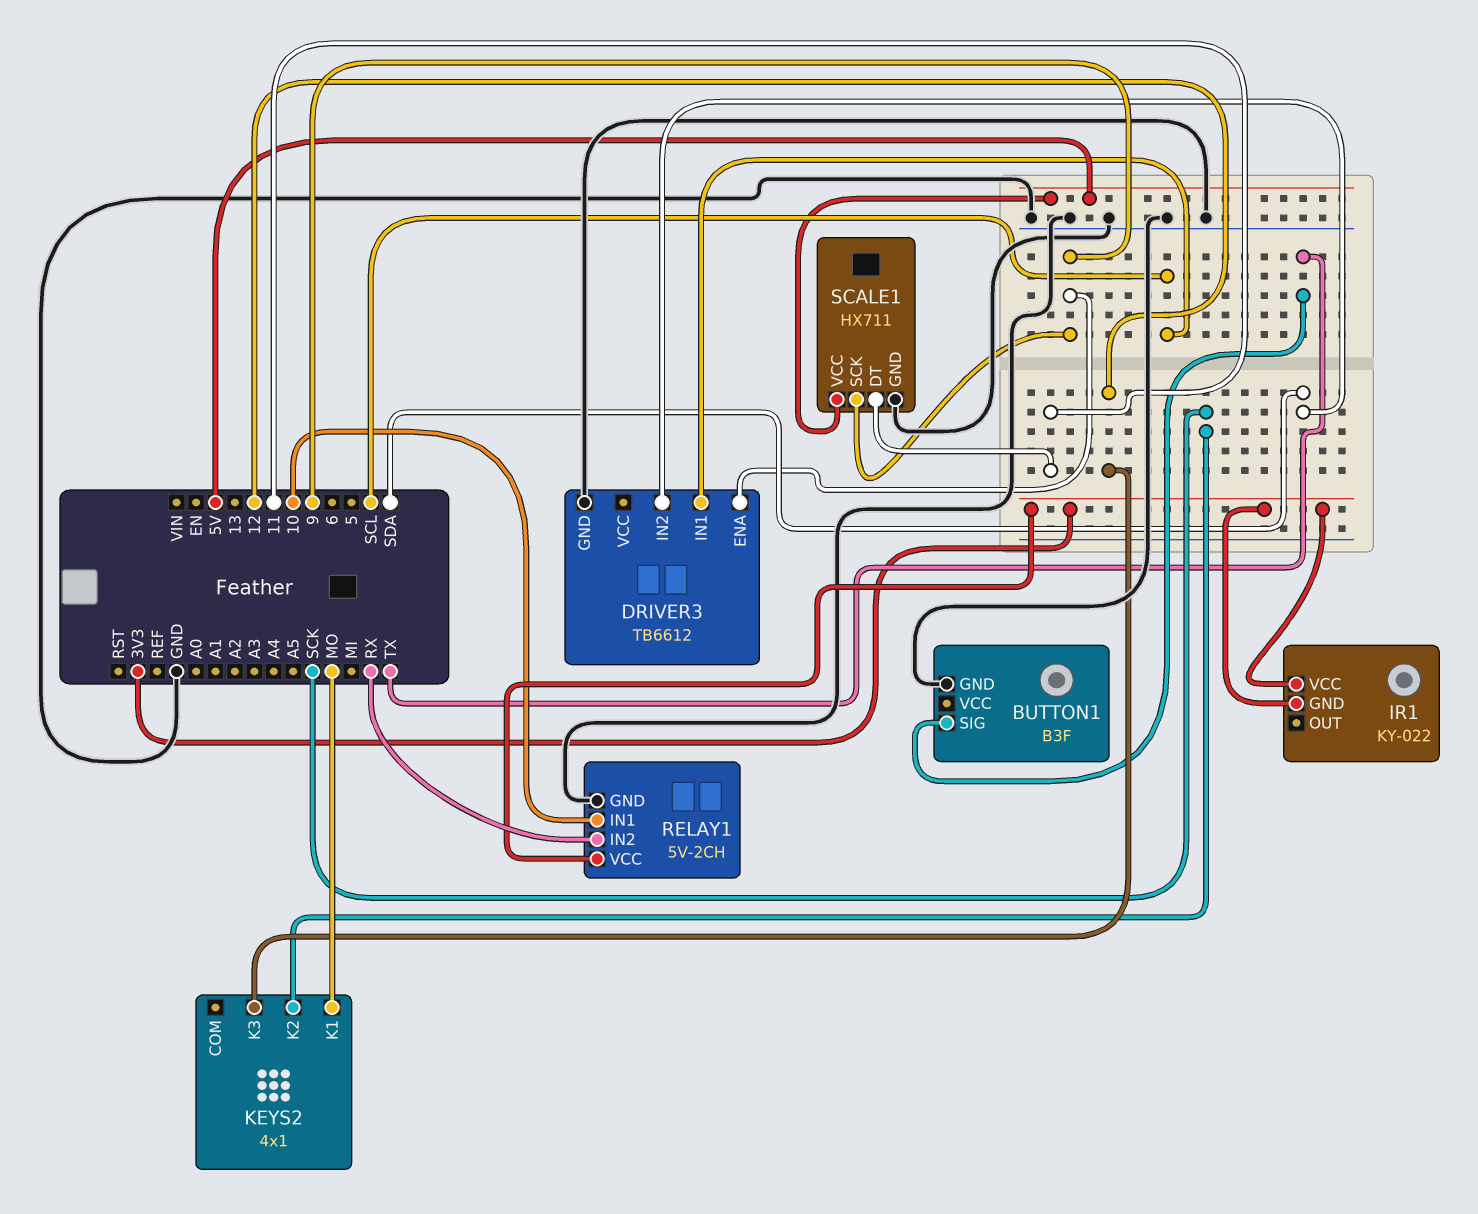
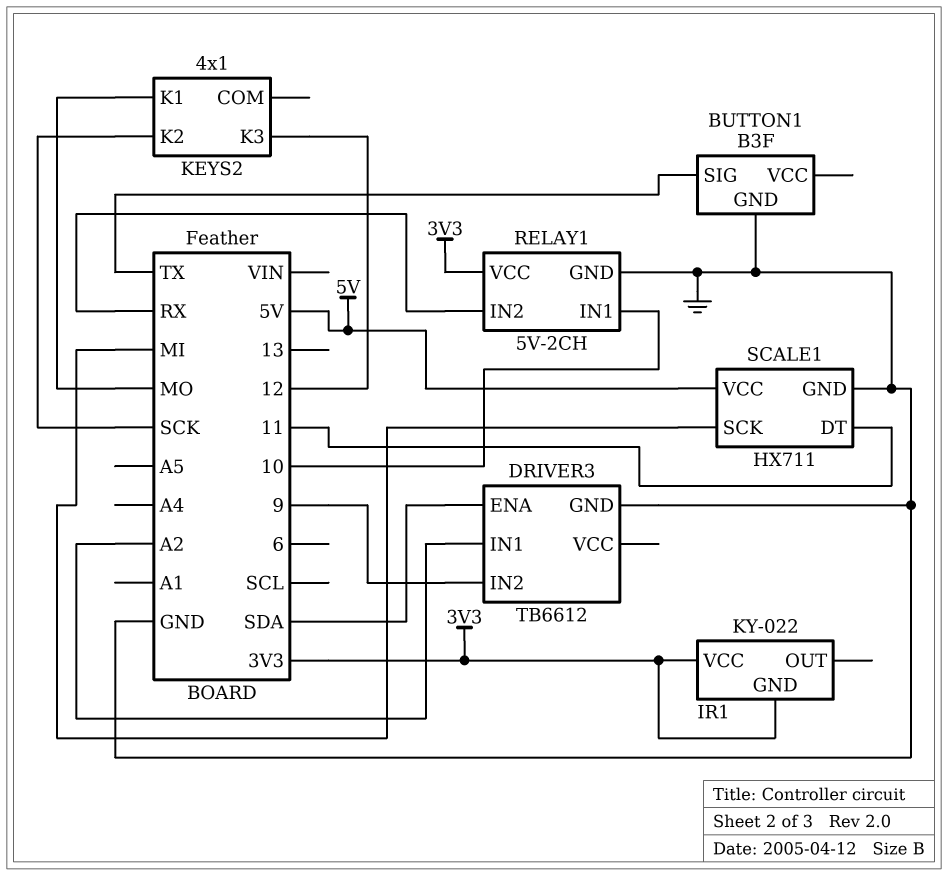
DRIVER3 pin ENA: 9 -> SDA
DRIVER3 pin IN1: SCL -> A2
DRIVER3 pin IN2: SDA -> 9
SCALE1 pin SCK: 9 -> MI

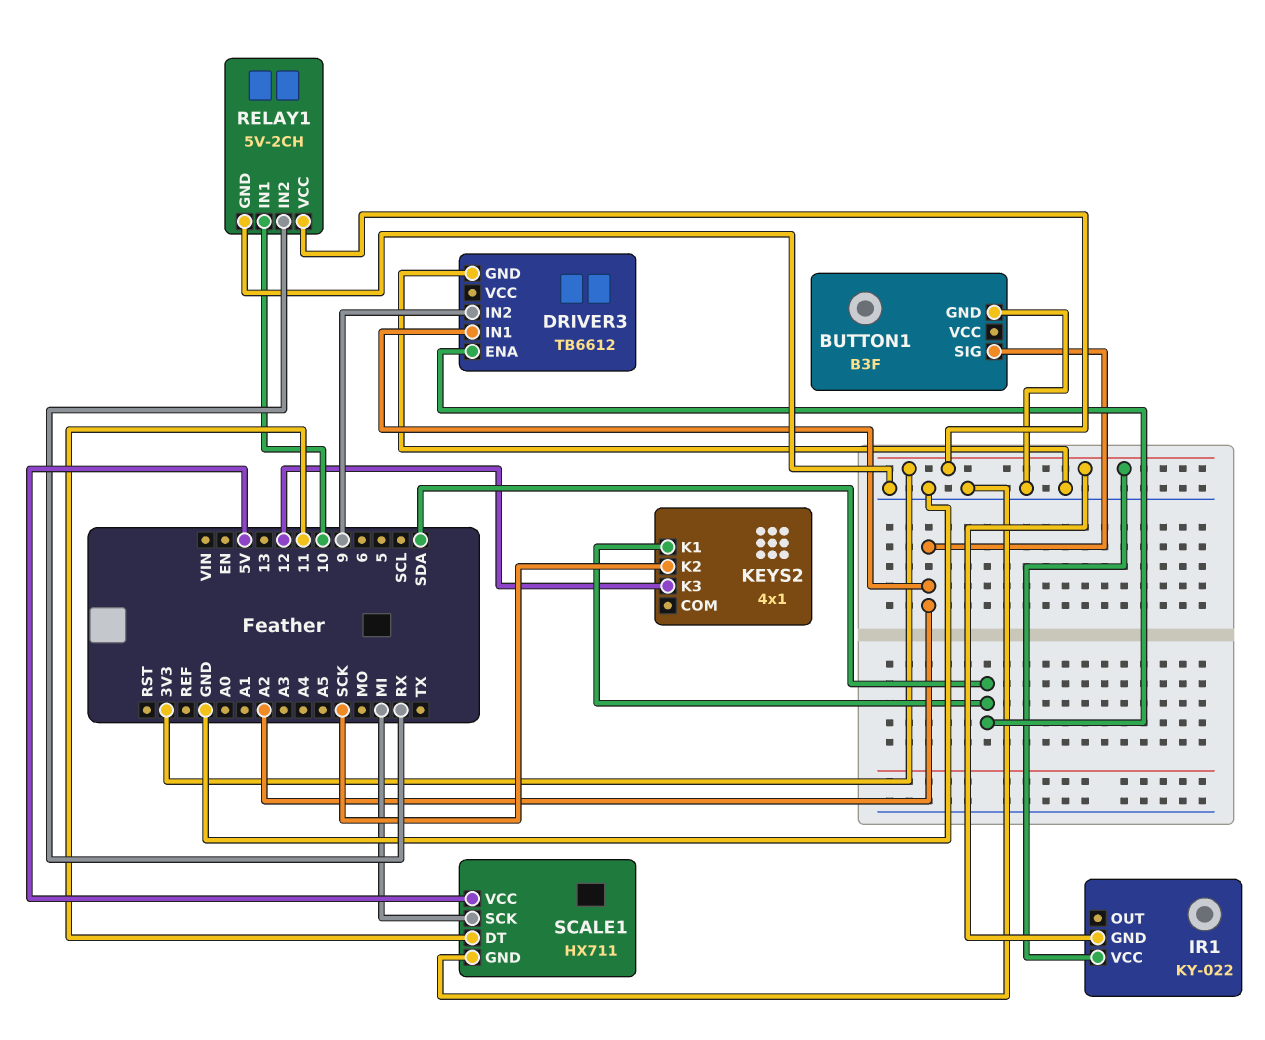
BUTTON1 pin SIG: TX -> A2
KEYS2 pin K1: MO -> SDA

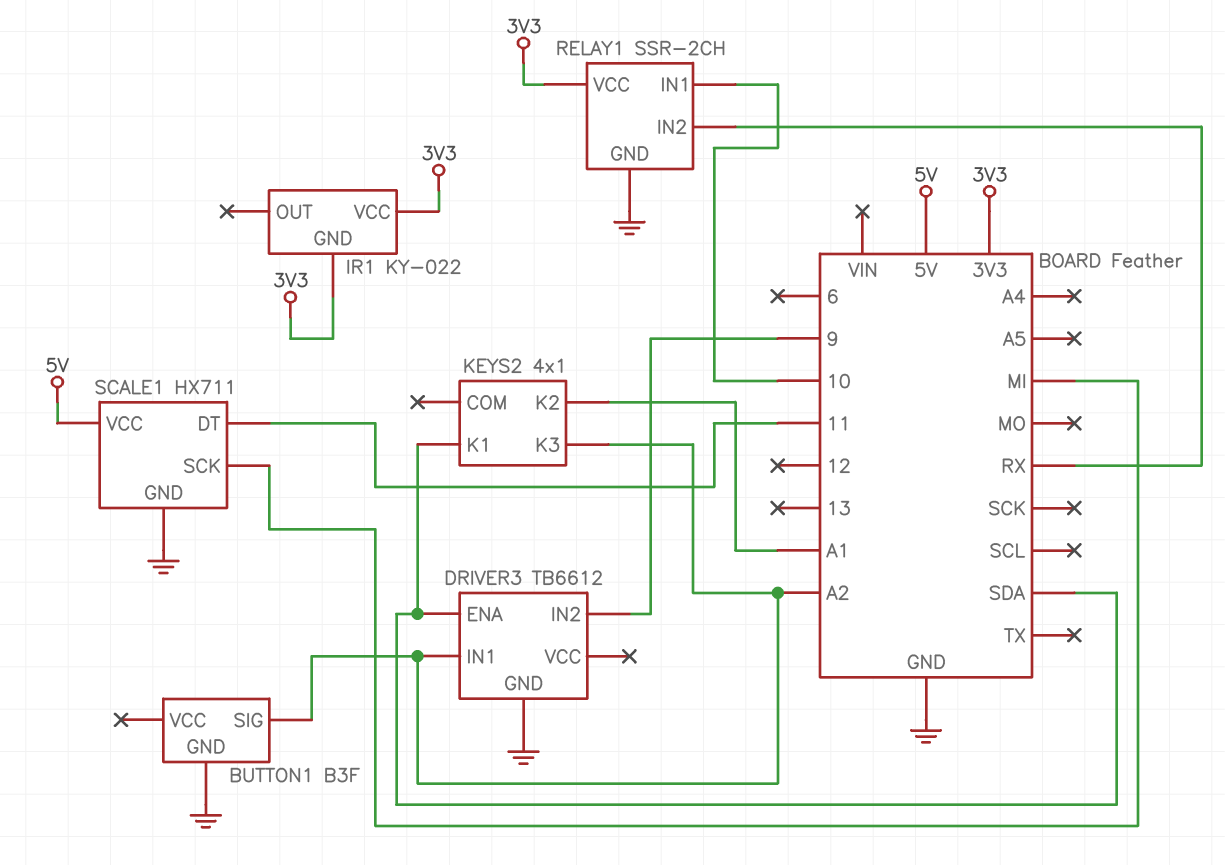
KEYS2 pin K2: SCK -> A1
KEYS2 pin K3: 12 -> A2
RELAY1: 5V-2CH -> SSR-2CH

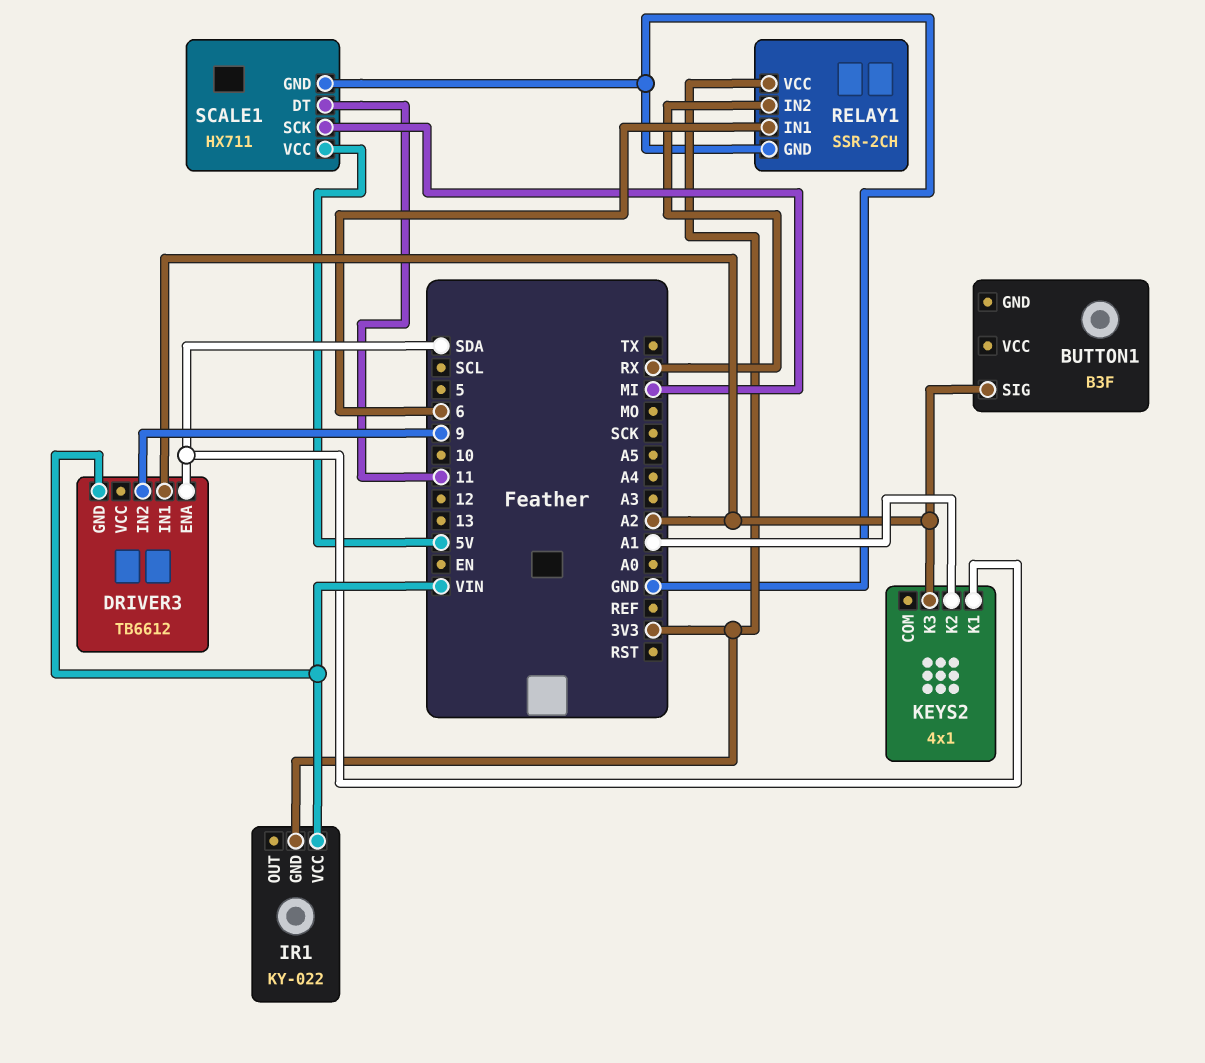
BUTTON1 pin GND: GND -> none
DRIVER3 pin GND: GND -> VIN
IR1 pin VCC: 3V3 -> VIN
RELAY1 pin IN1: 10 -> 6

